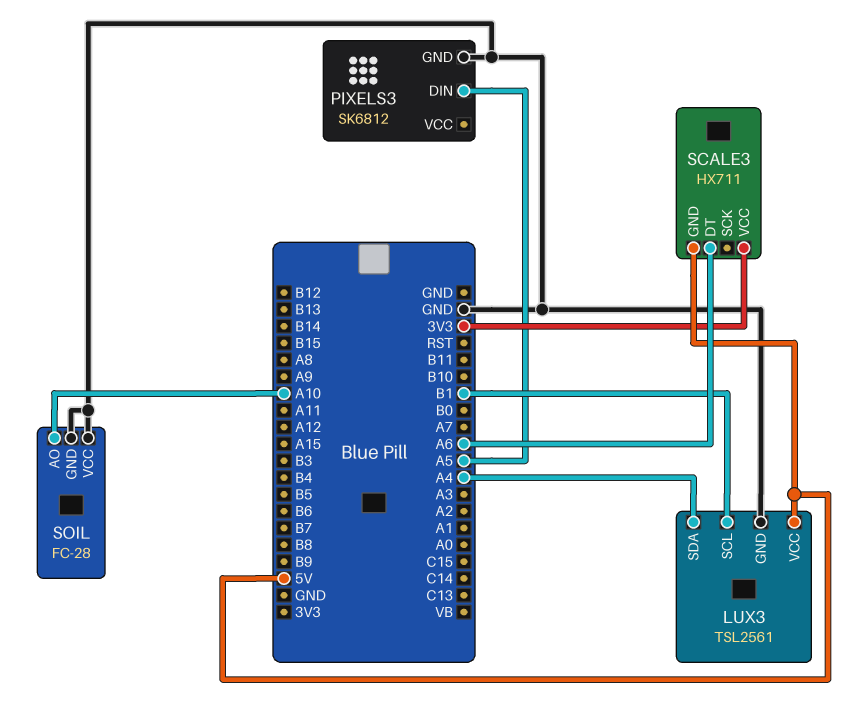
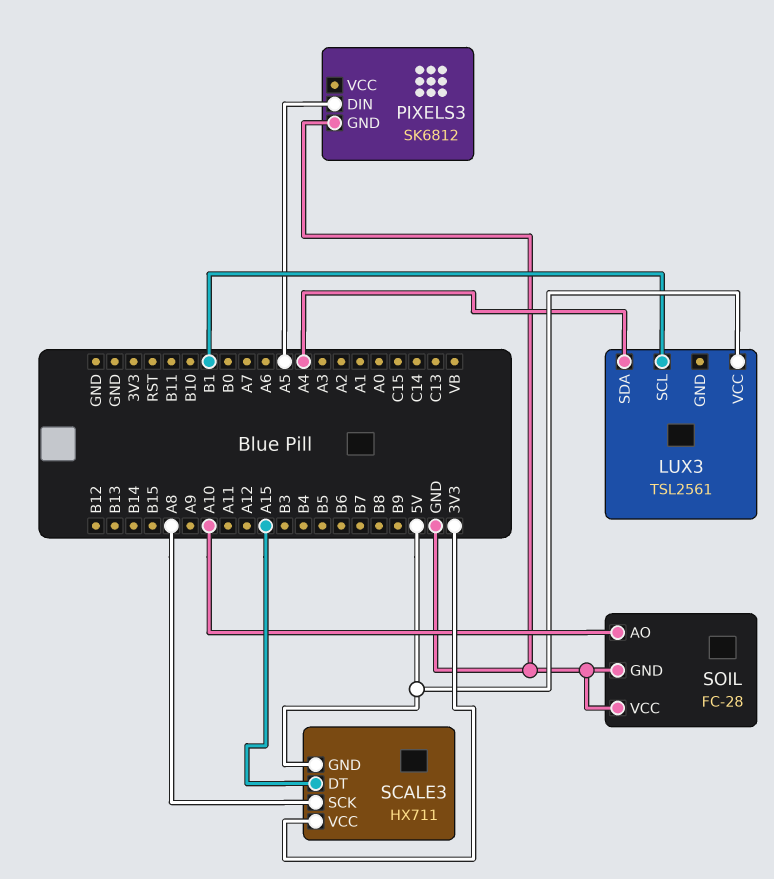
LUX3 pin GND: GND -> none
SCALE3 pin DT: A6 -> A15
SCALE3 pin SCK: none -> A8

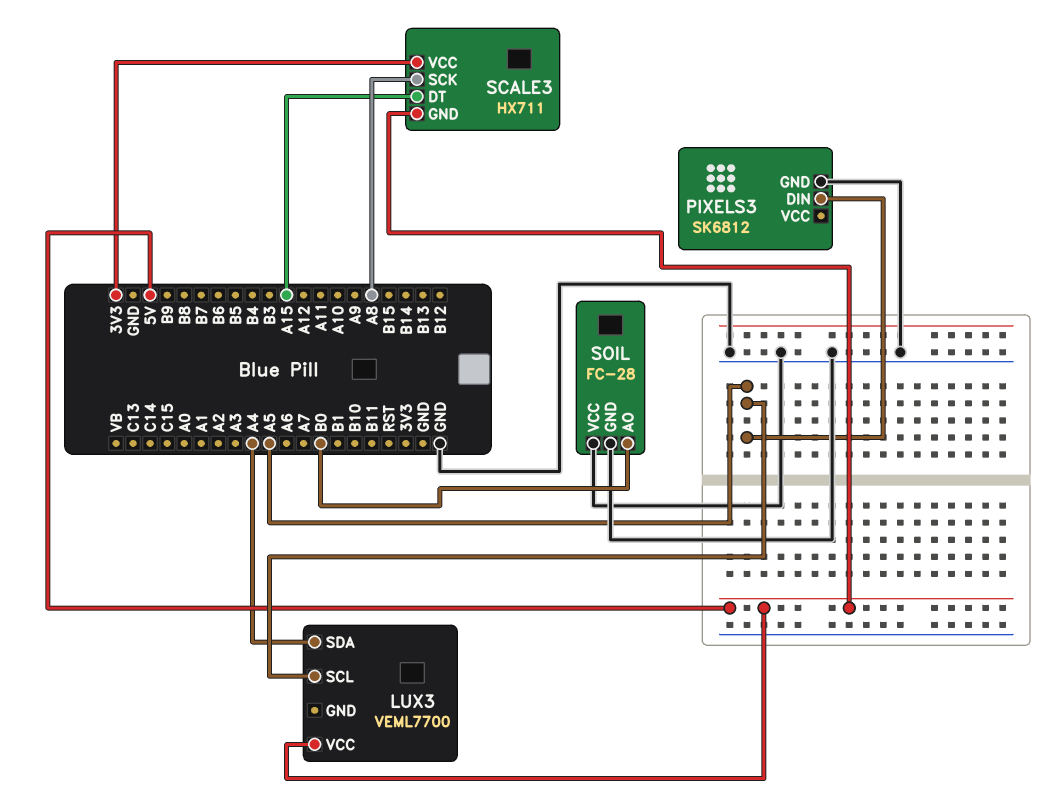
LUX3: TSL2561 -> VEML7700
LUX3 pin SCL: B1 -> A5
SOIL pin AO: A10 -> B0

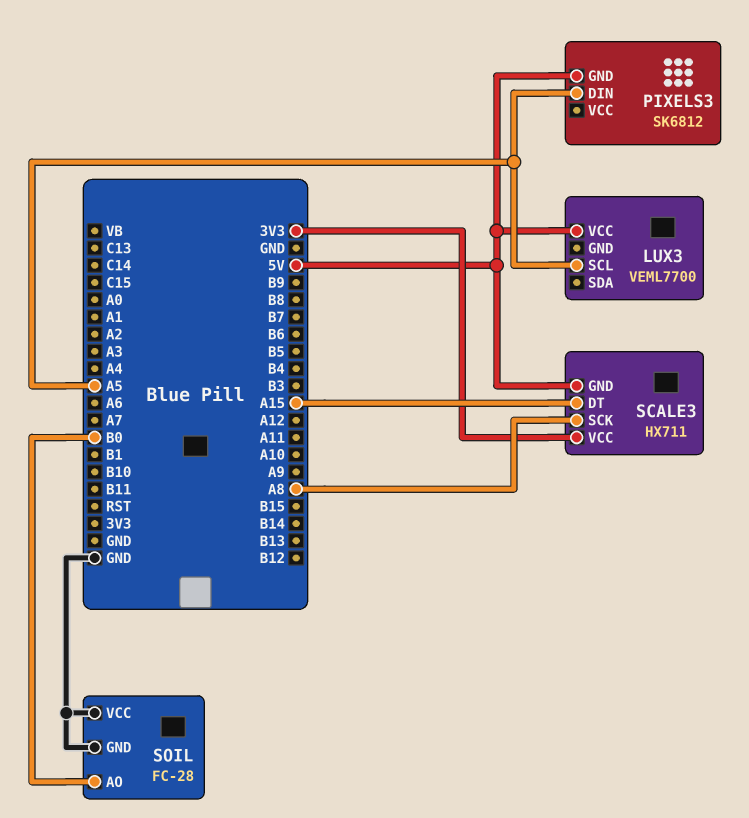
LUX3 pin SDA: A4 -> none
PIXELS3 pin GND: GND -> 5V

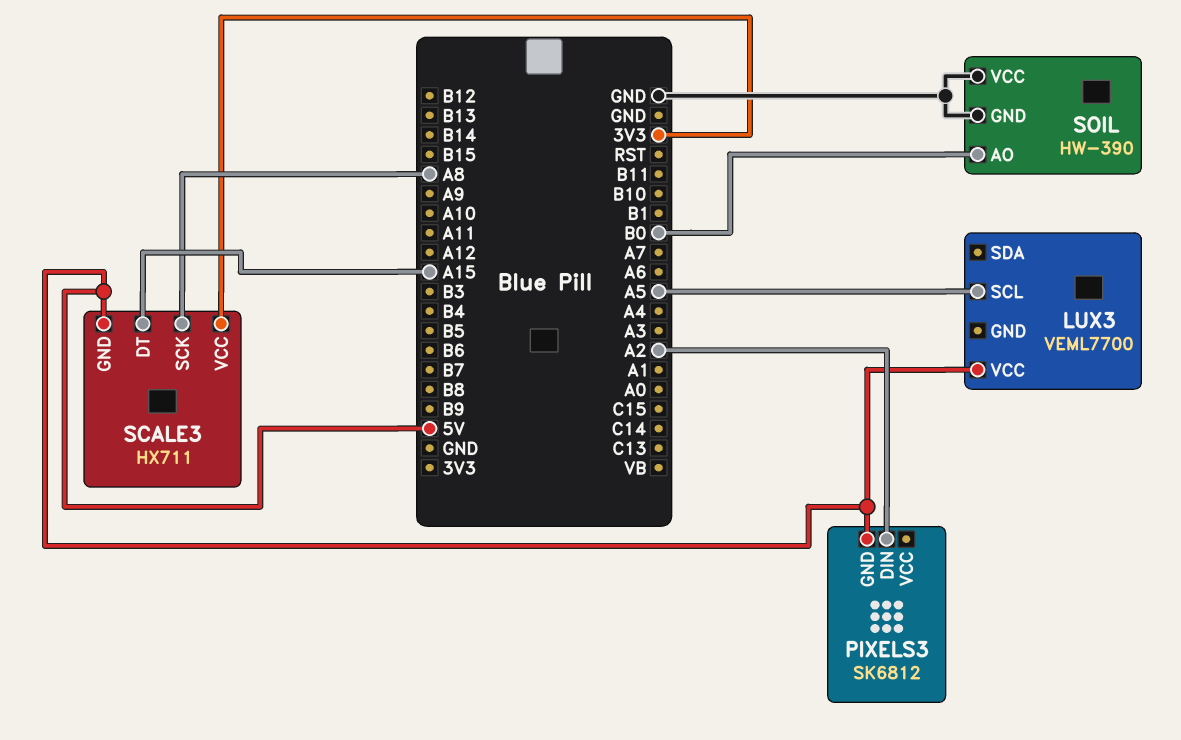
PIXELS3 pin DIN: A5 -> A2
SOIL: FC-28 -> HW-390

